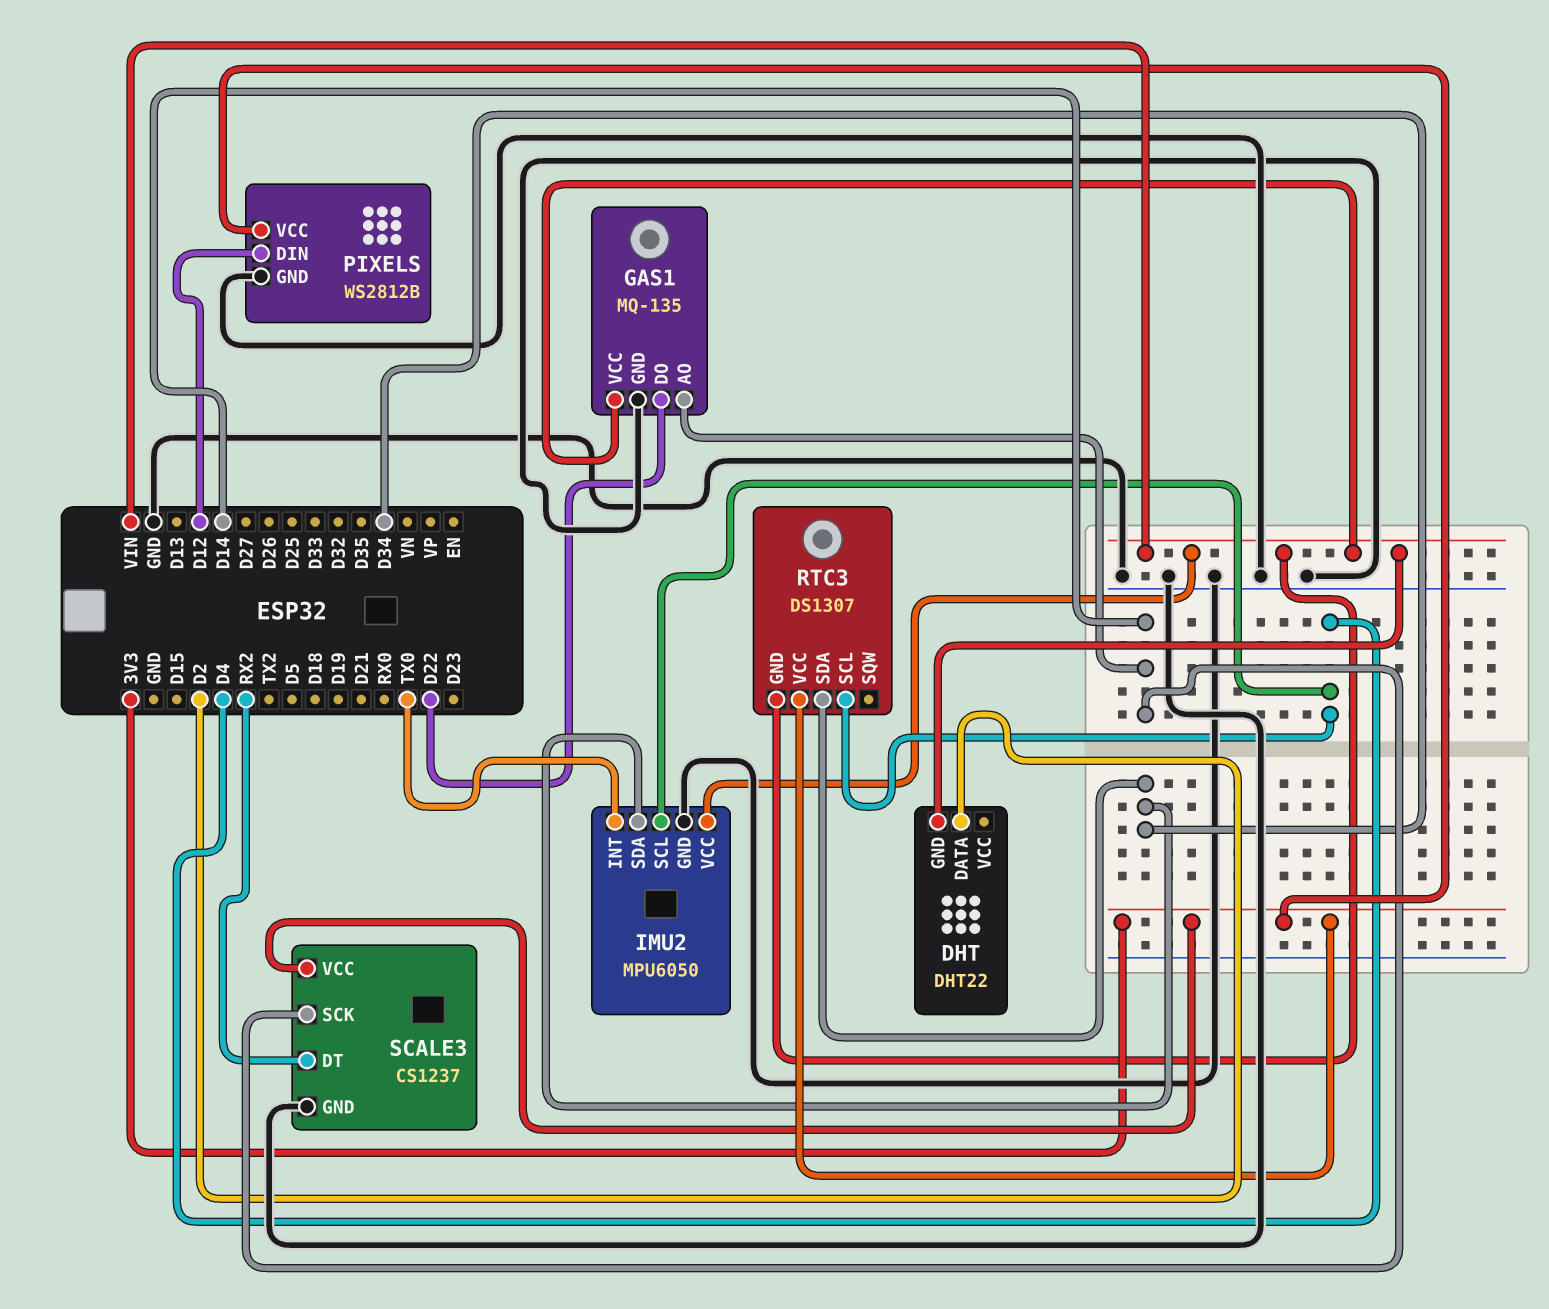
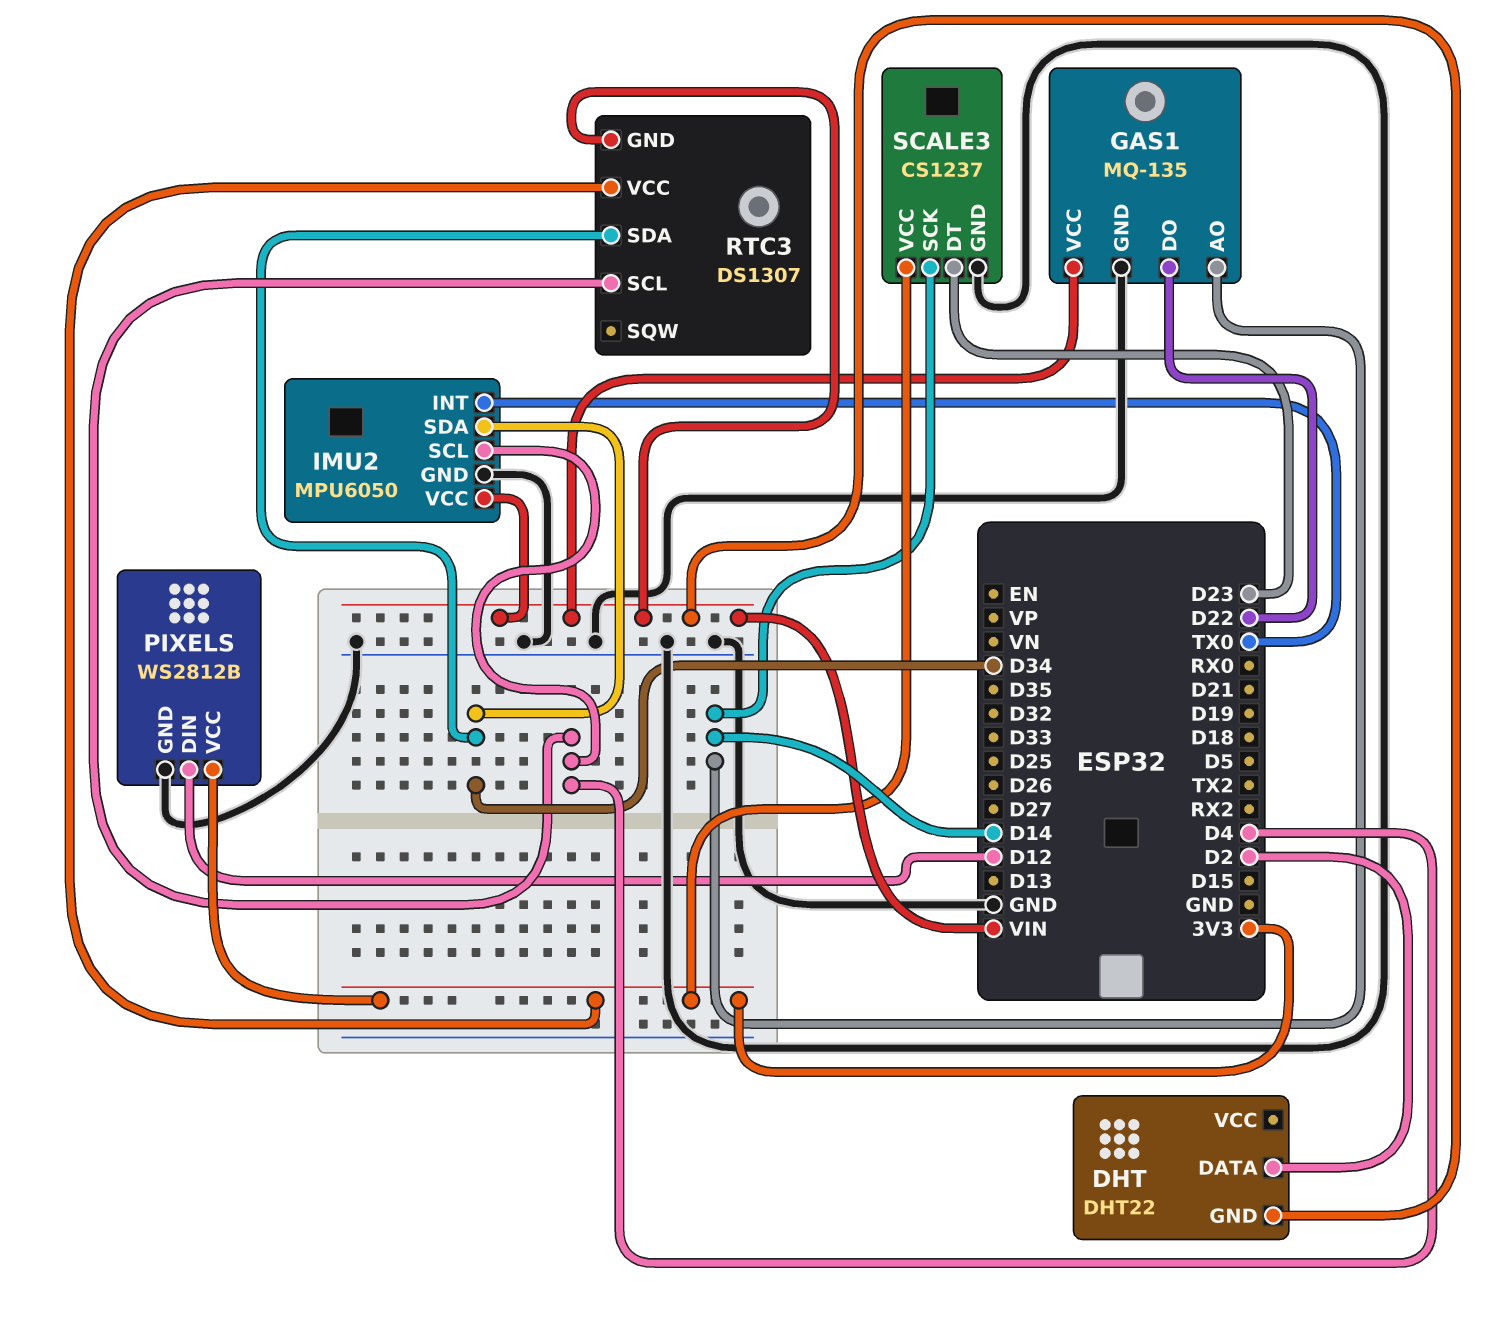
SCALE3 pin DT: RX2 -> D23

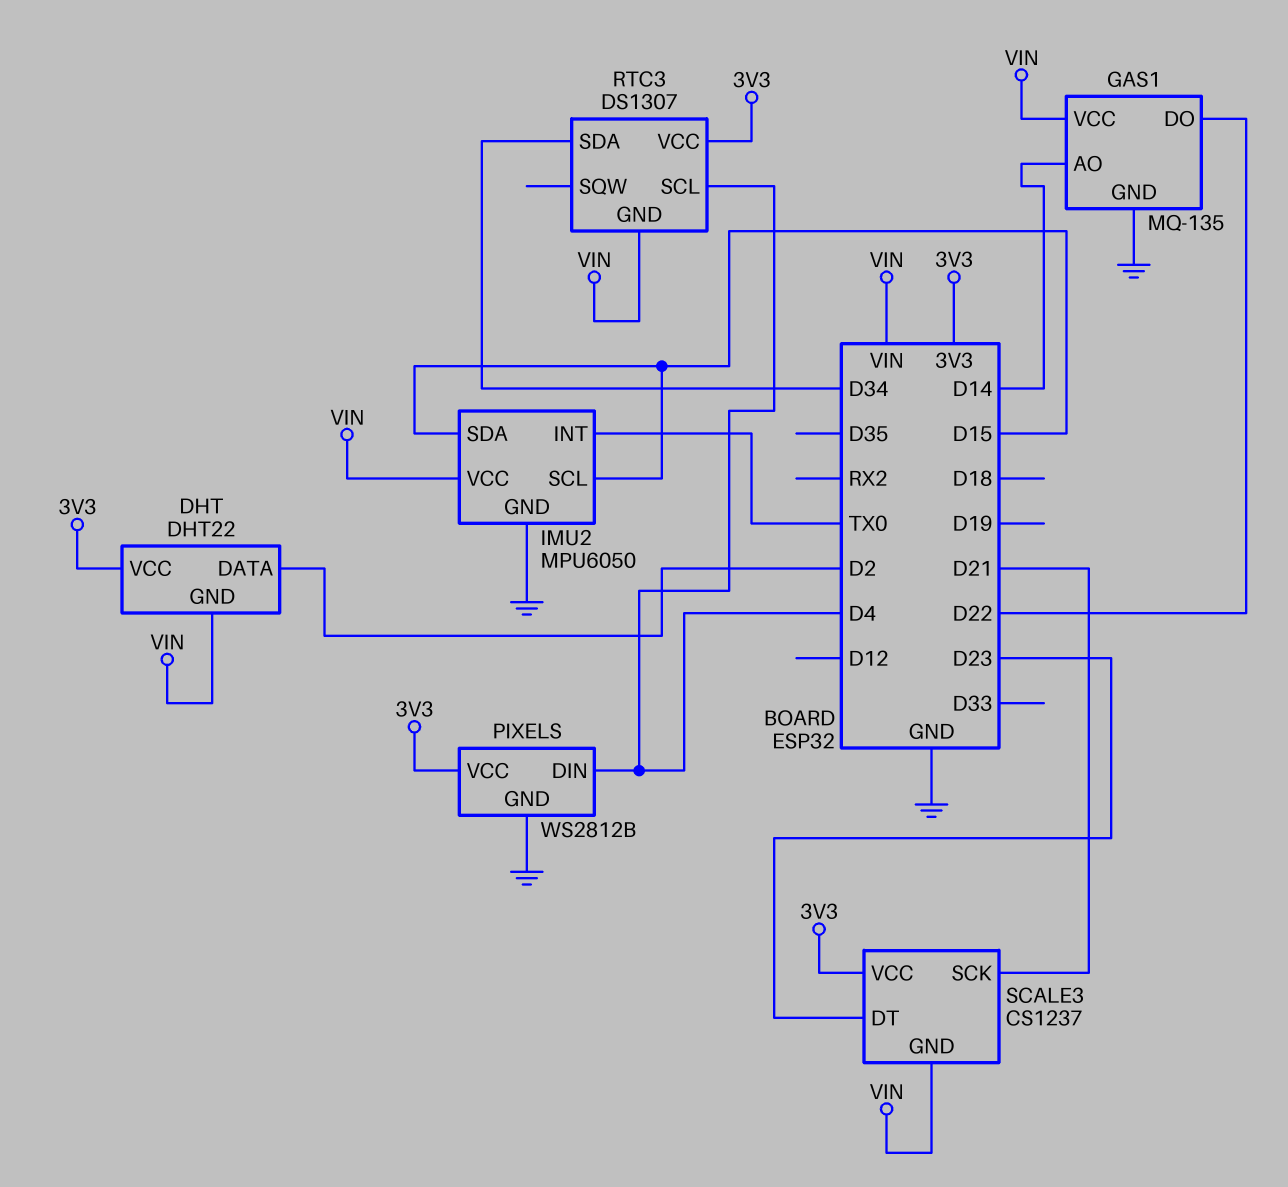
DHT pin VCC: none -> 3V3
IMU2 pin SCL: D4 -> D15
IMU2 pin SDA: D34 -> D15
PIXELS pin DIN: D12 -> D4
SCALE3 pin GND: GND -> VIN
SCALE3 pin SCK: D14 -> D21

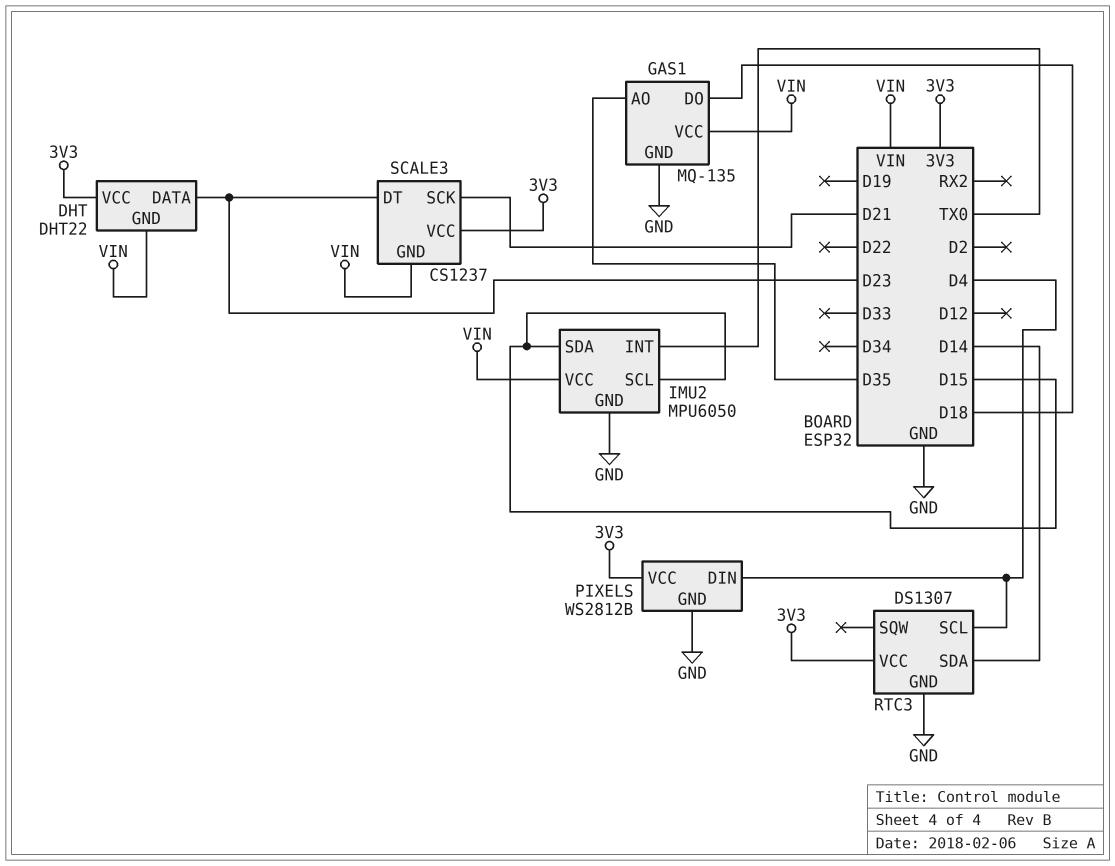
DHT pin DATA: D2 -> D23
GAS1 pin AO: D14 -> D35
GAS1 pin DO: D22 -> D18
RTC3 pin GND: VIN -> GND
RTC3 pin SDA: D34 -> D14

